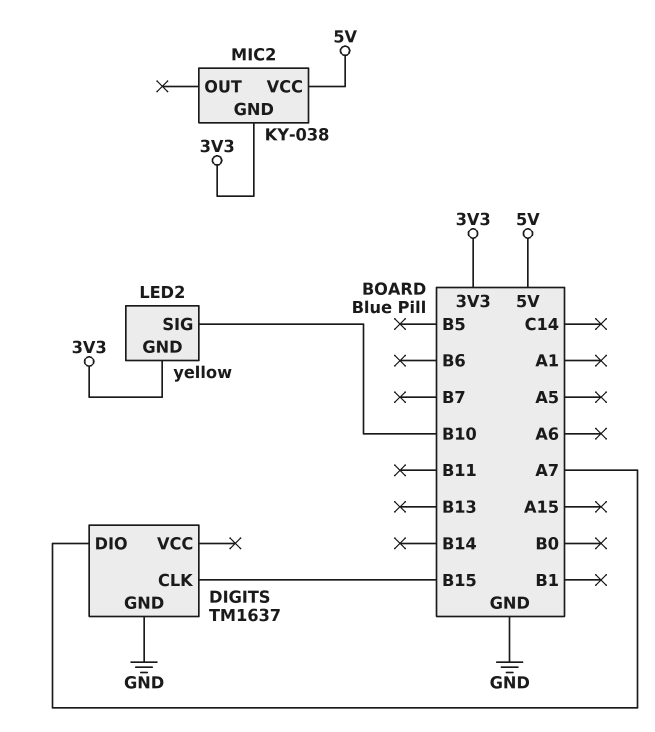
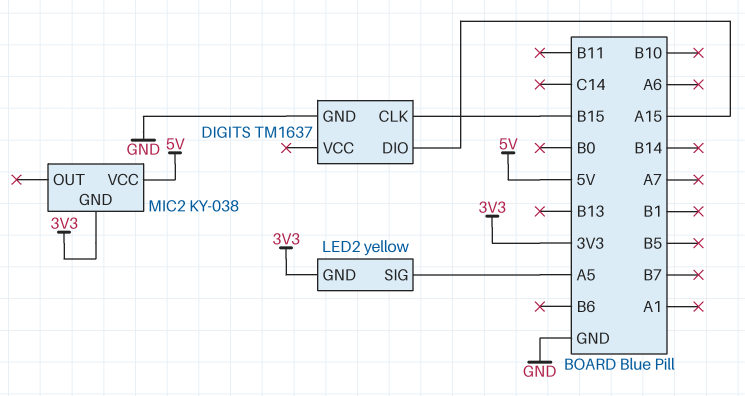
DIGITS pin DIO: A7 -> A15
LED2 pin SIG: B10 -> A5

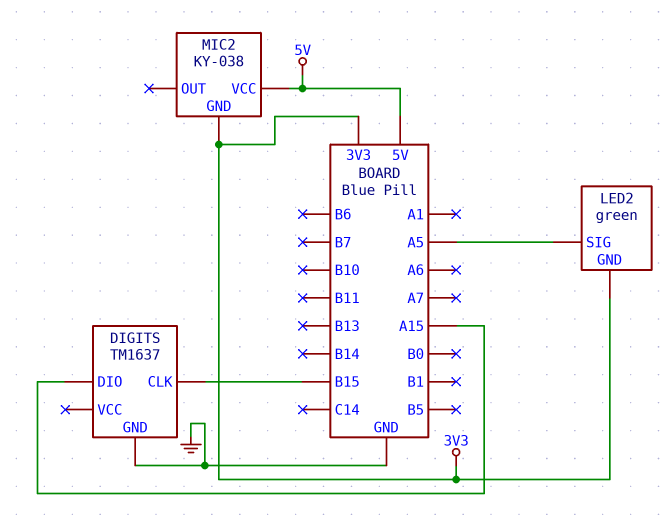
LED2: yellow -> green

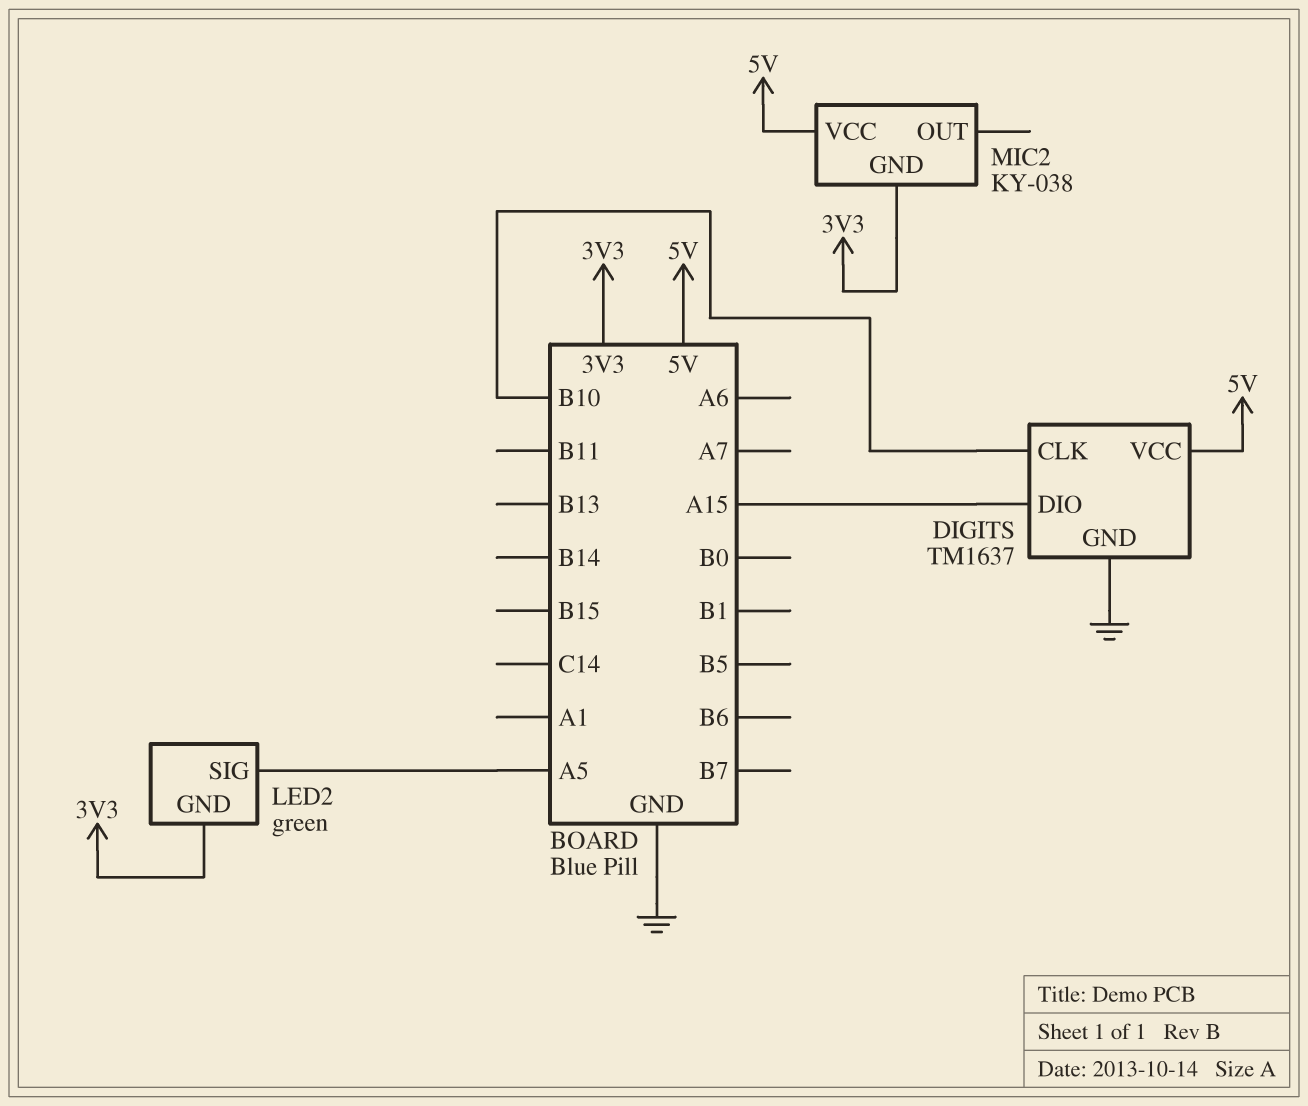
DIGITS pin CLK: B15 -> B10
DIGITS pin VCC: none -> 5V

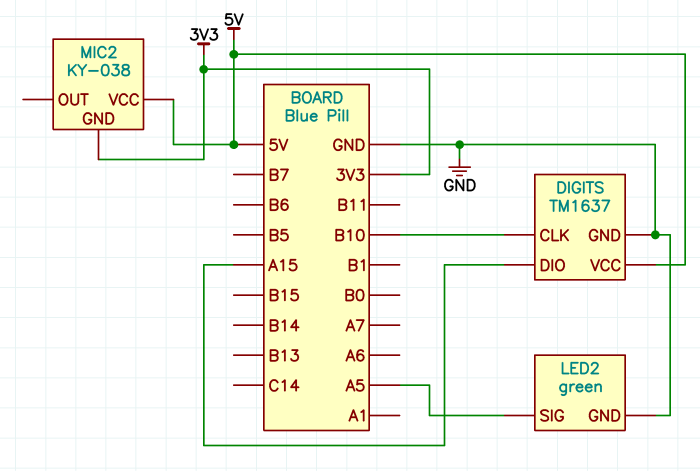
LED2 pin GND: 3V3 -> GND

